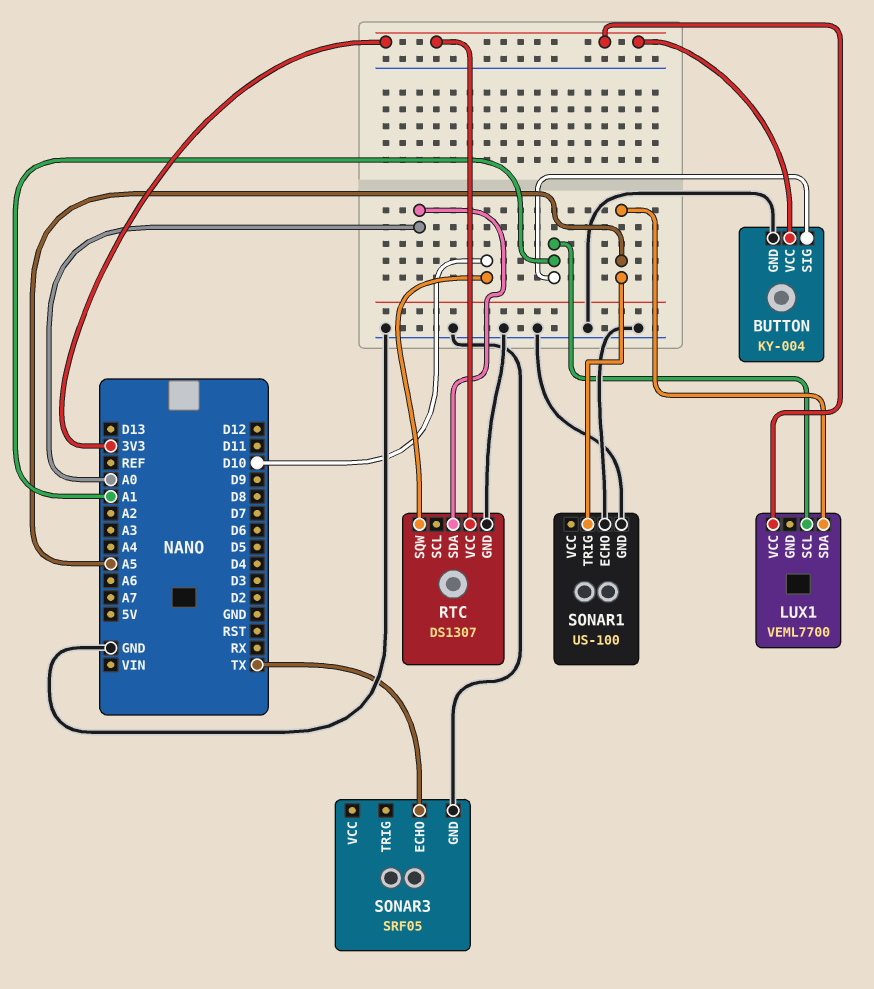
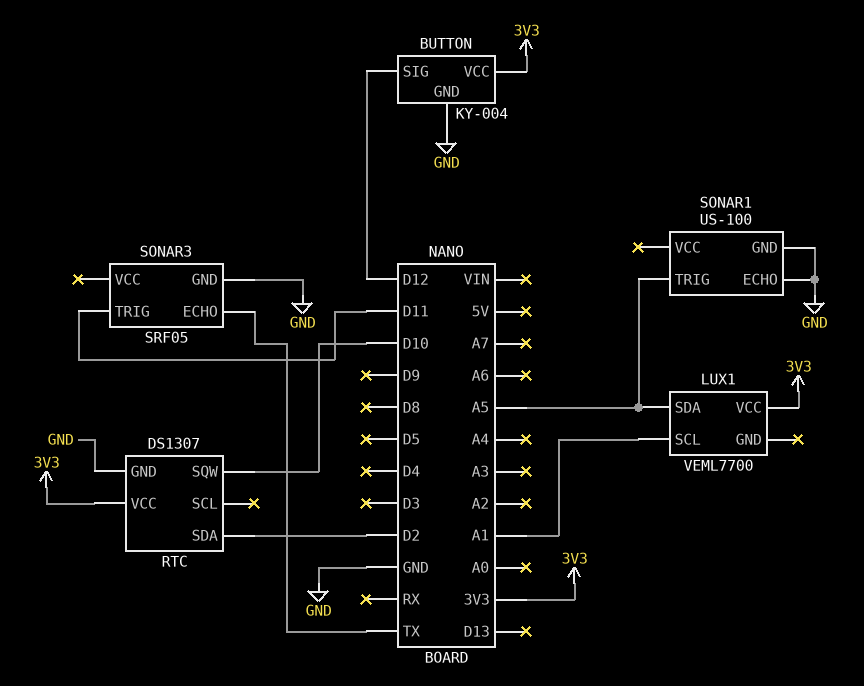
BUTTON pin SIG: A1 -> D12
RTC pin SDA: A0 -> D2
SONAR3 pin TRIG: none -> D11

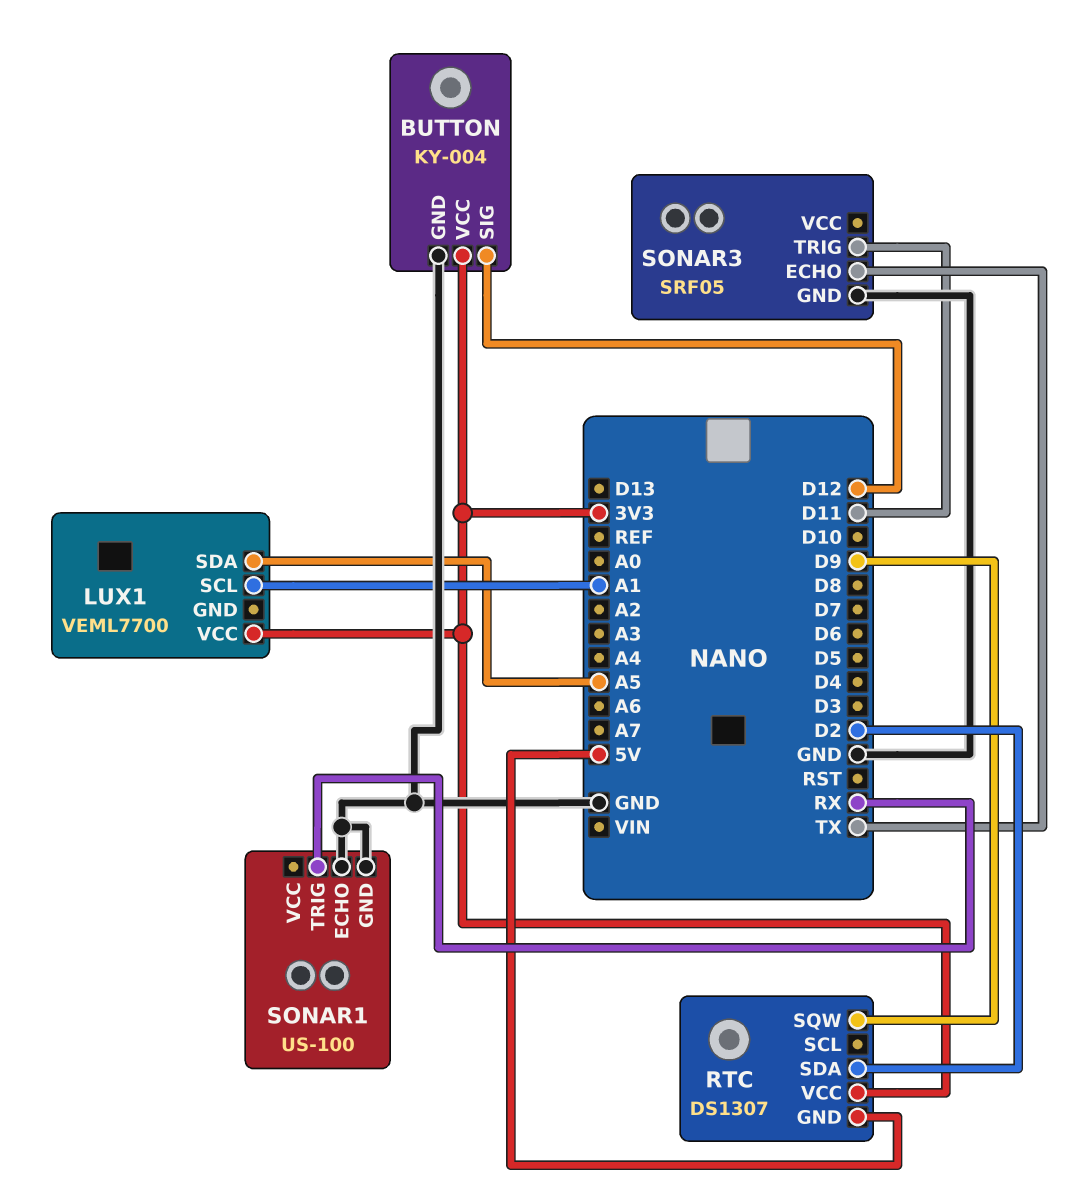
RTC pin GND: GND -> 5V
RTC pin SQW: D10 -> D9
SONAR1 pin TRIG: A5 -> RX

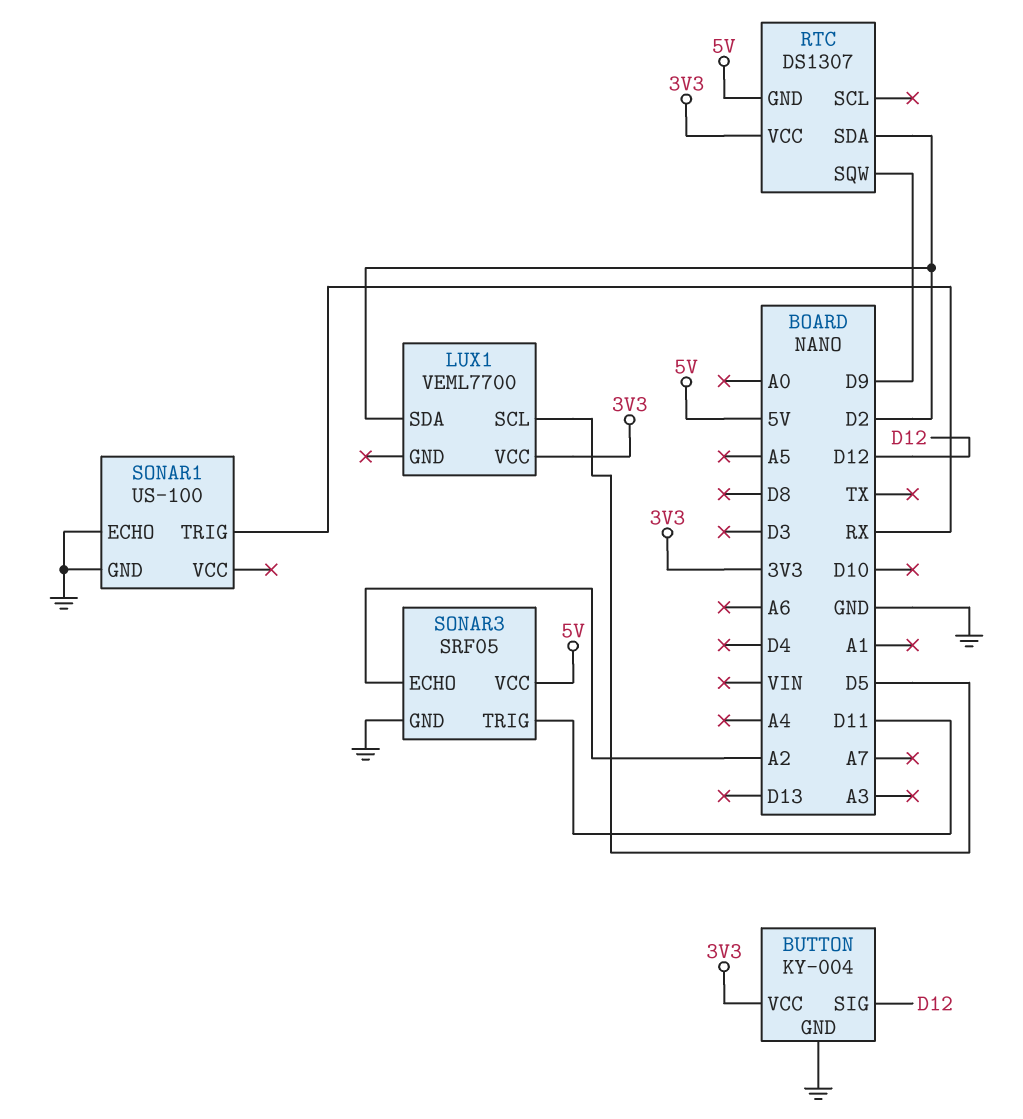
LUX1 pin SCL: A1 -> D5
LUX1 pin SDA: A5 -> D2
SONAR3 pin ECHO: TX -> A2
SONAR3 pin VCC: none -> 5V

